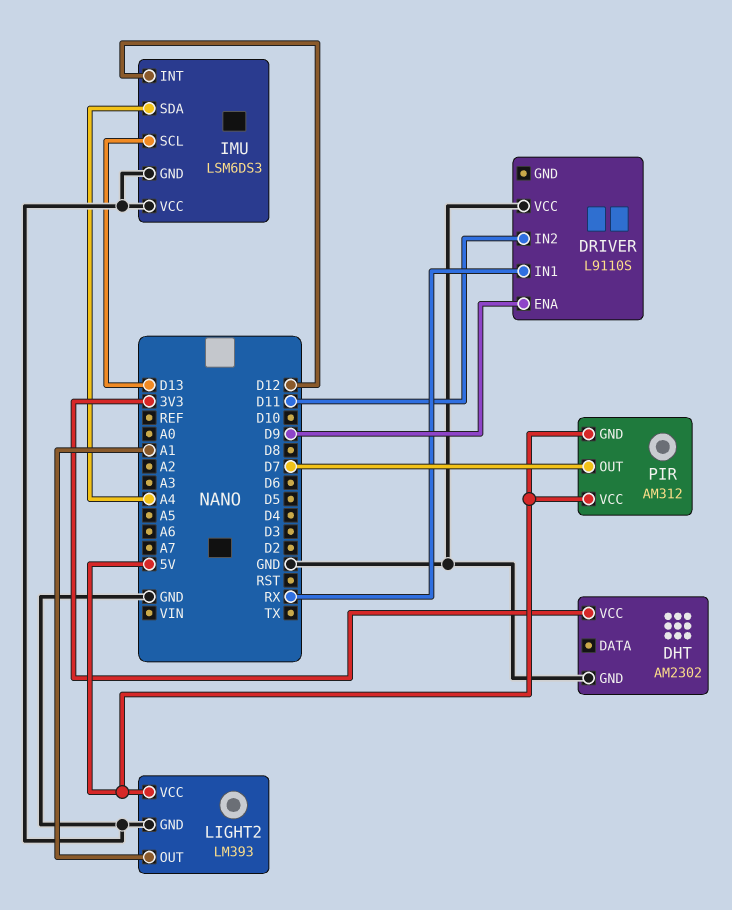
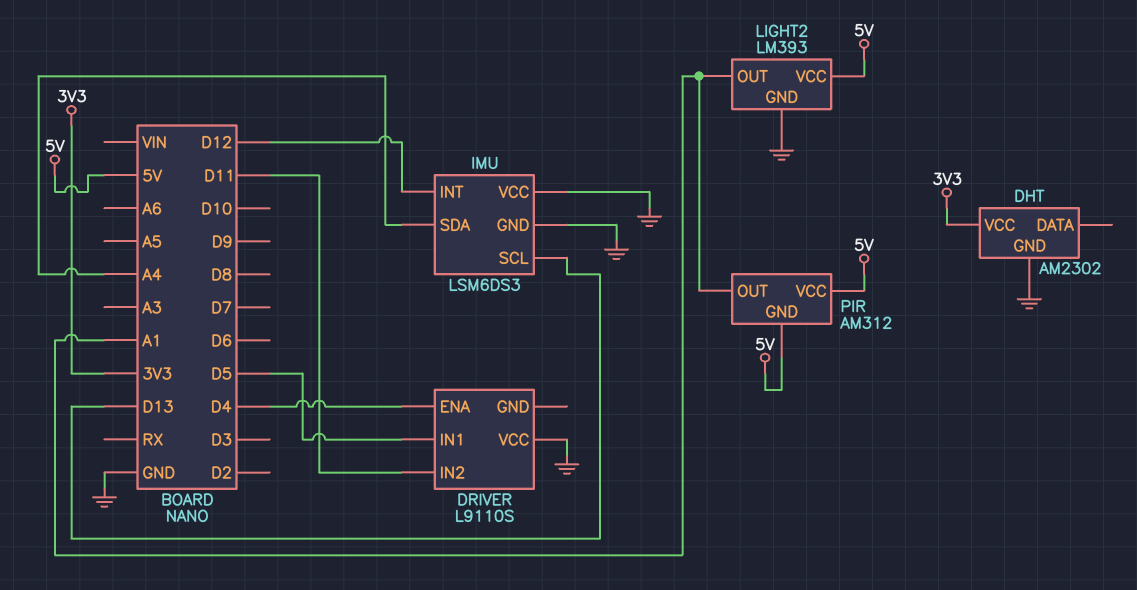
DRIVER pin ENA: D9 -> D4
DRIVER pin IN1: RX -> D5
PIR pin OUT: D7 -> A1

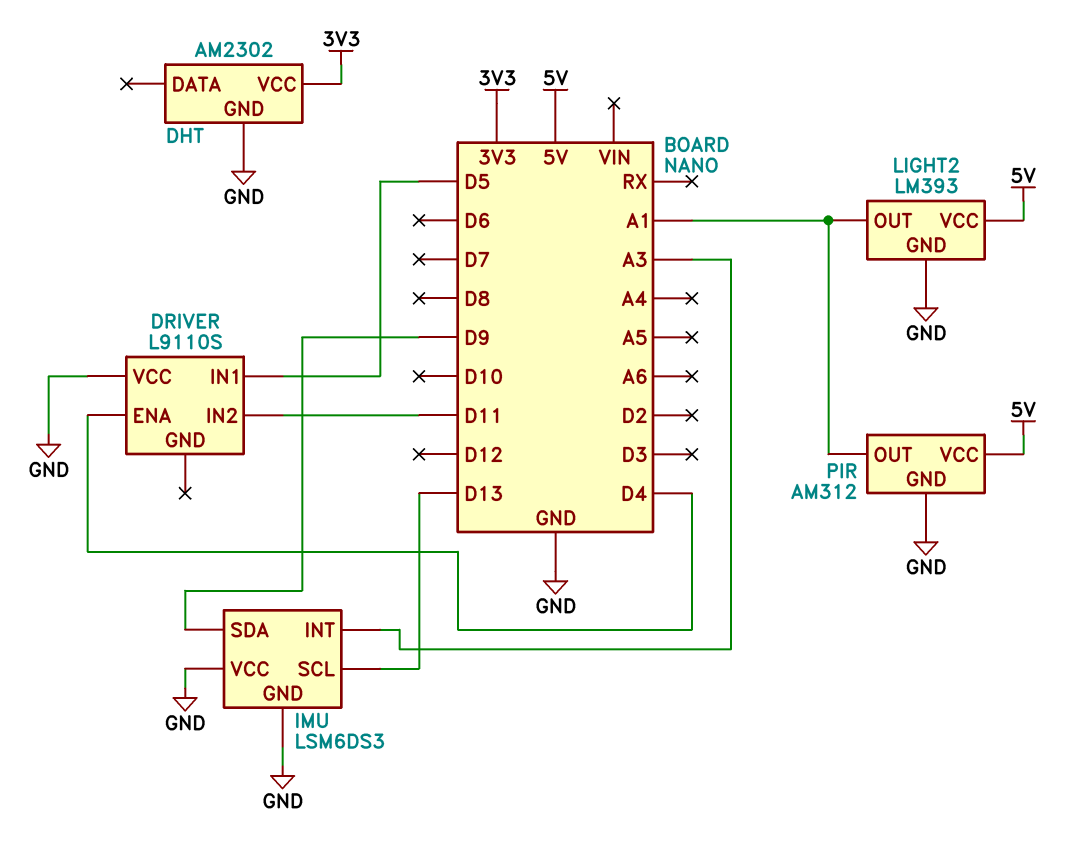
IMU pin INT: D12 -> A3
IMU pin SDA: A4 -> D9
PIR pin GND: 5V -> GND

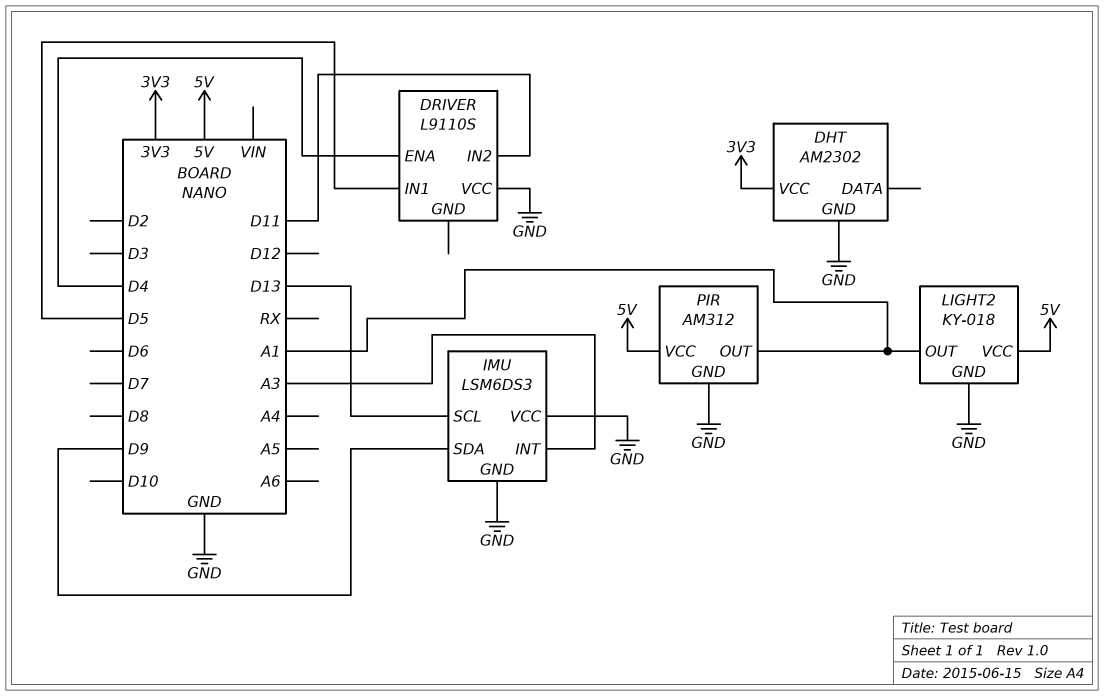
LIGHT2: LM393 -> KY-018

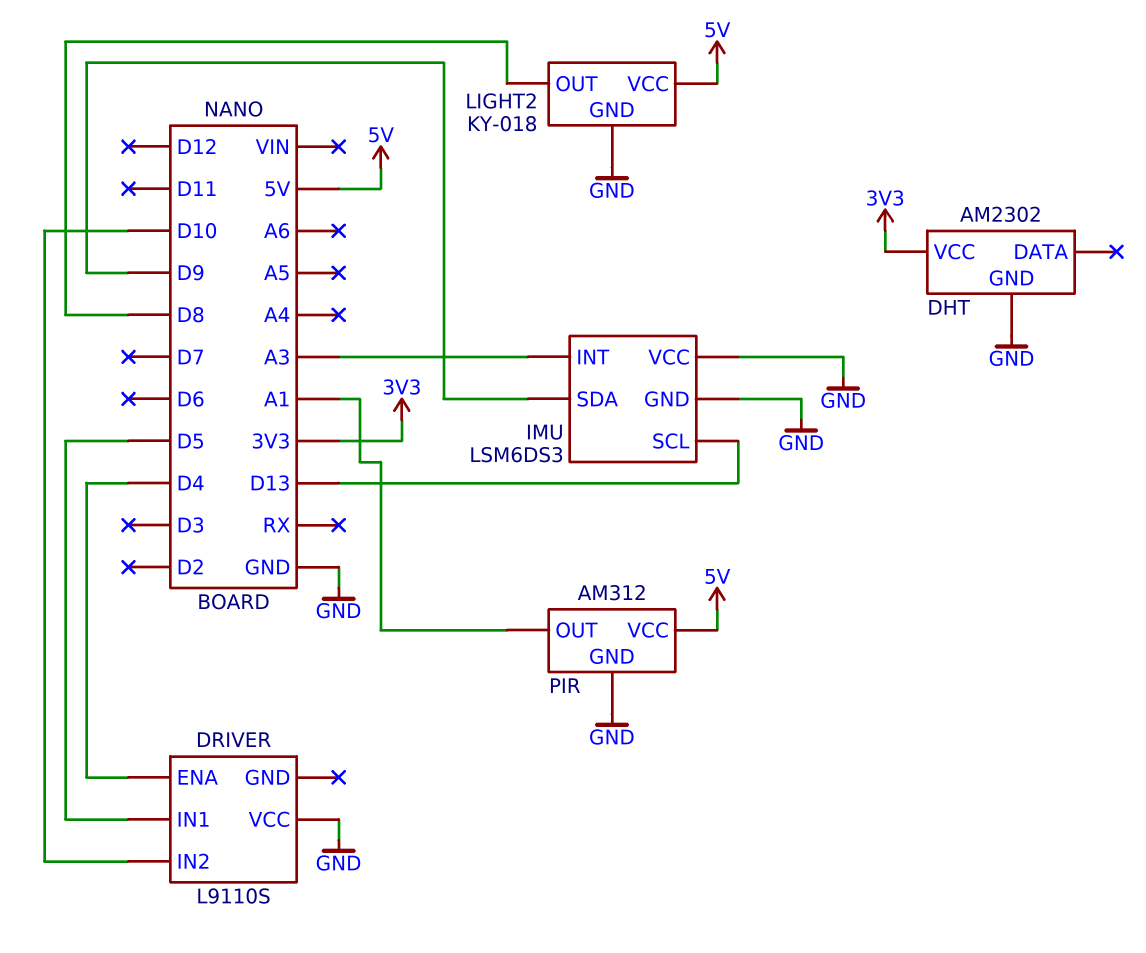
DRIVER pin IN2: D11 -> D10
LIGHT2 pin OUT: A1 -> D8

